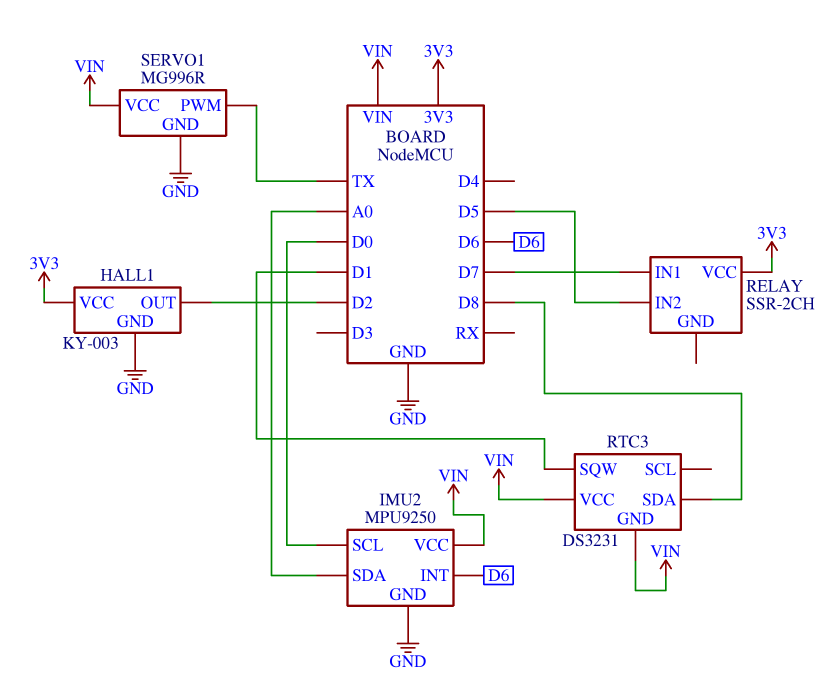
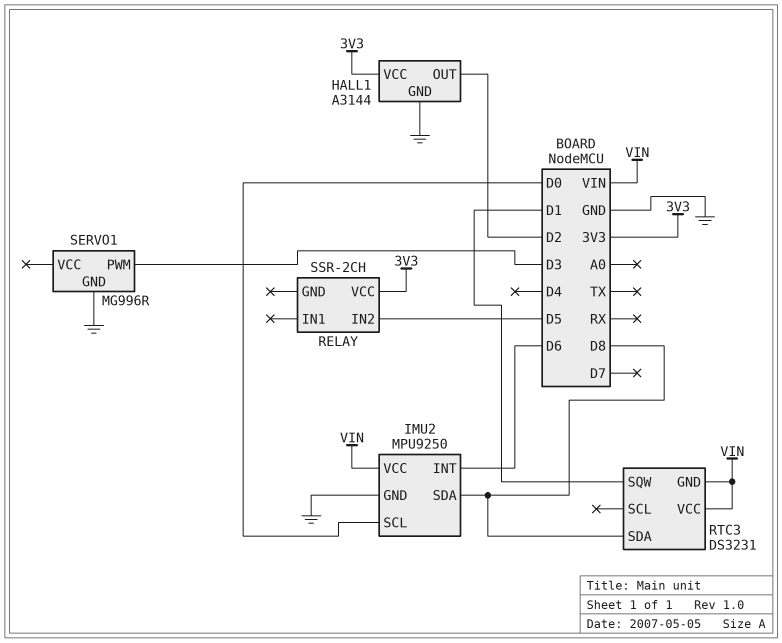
HALL1: KY-003 -> A3144
IMU2 pin SDA: A0 -> D8
RELAY pin IN1: D7 -> none
SERVO1 pin PWM: TX -> D3
SERVO1 pin VCC: VIN -> none

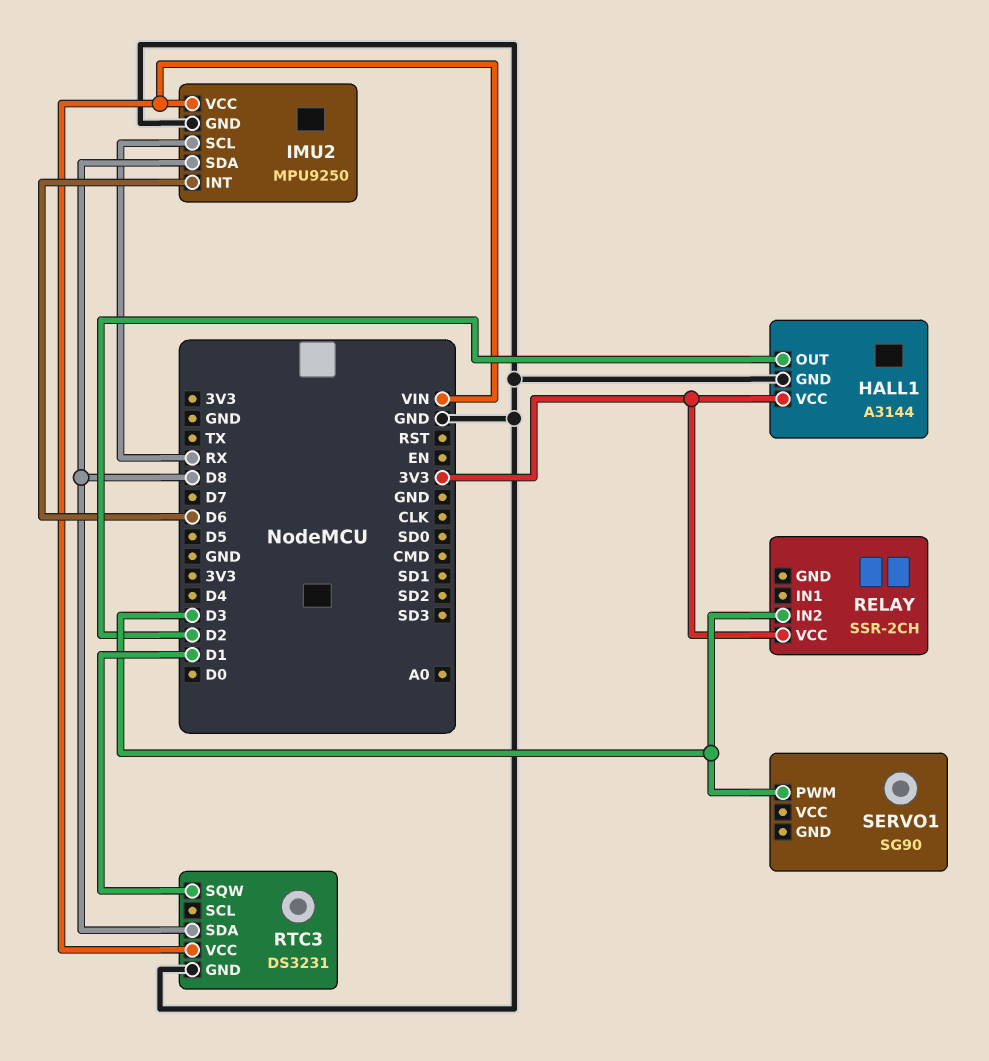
IMU2 pin SCL: D0 -> RX
RELAY pin IN2: D5 -> D3
RTC3 pin GND: VIN -> GND
SERVO1: MG996R -> SG90
SERVO1 pin GND: GND -> none

